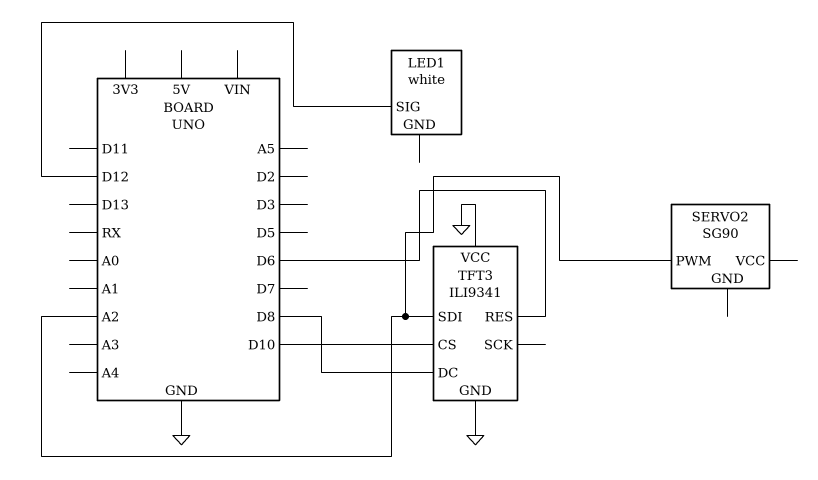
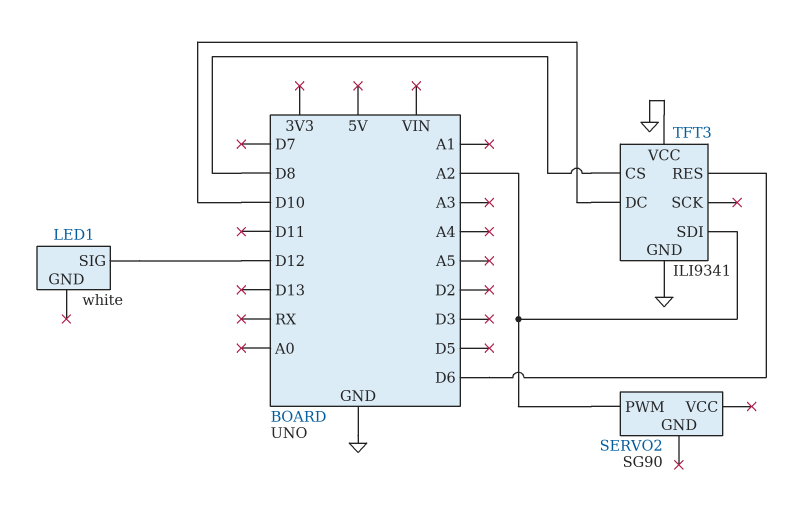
TFT3 pin CS: D10 -> D8
TFT3 pin DC: D8 -> D10

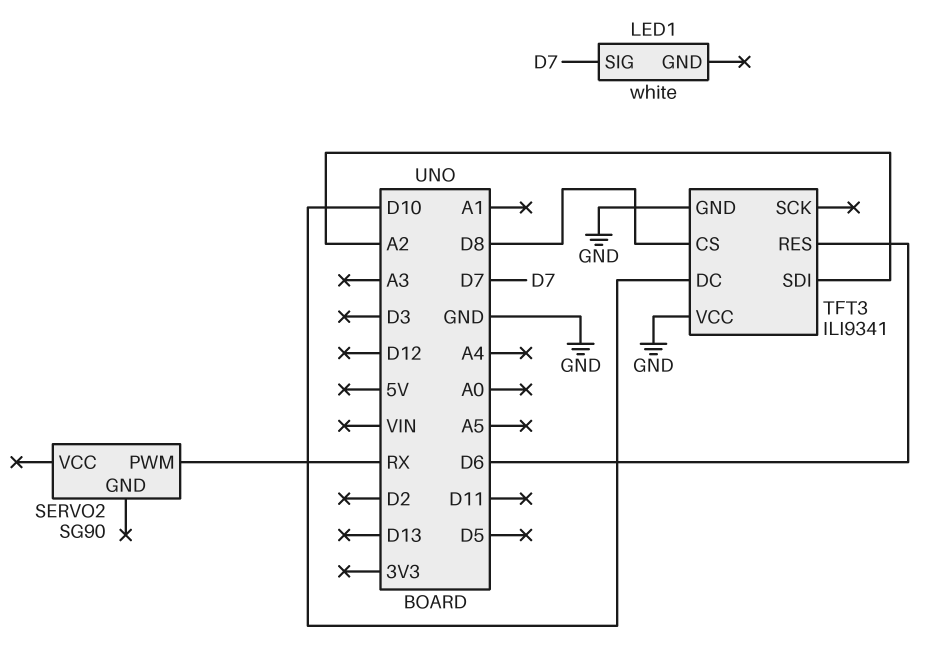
LED1 pin SIG: D12 -> D7
SERVO2 pin PWM: A2 -> RX

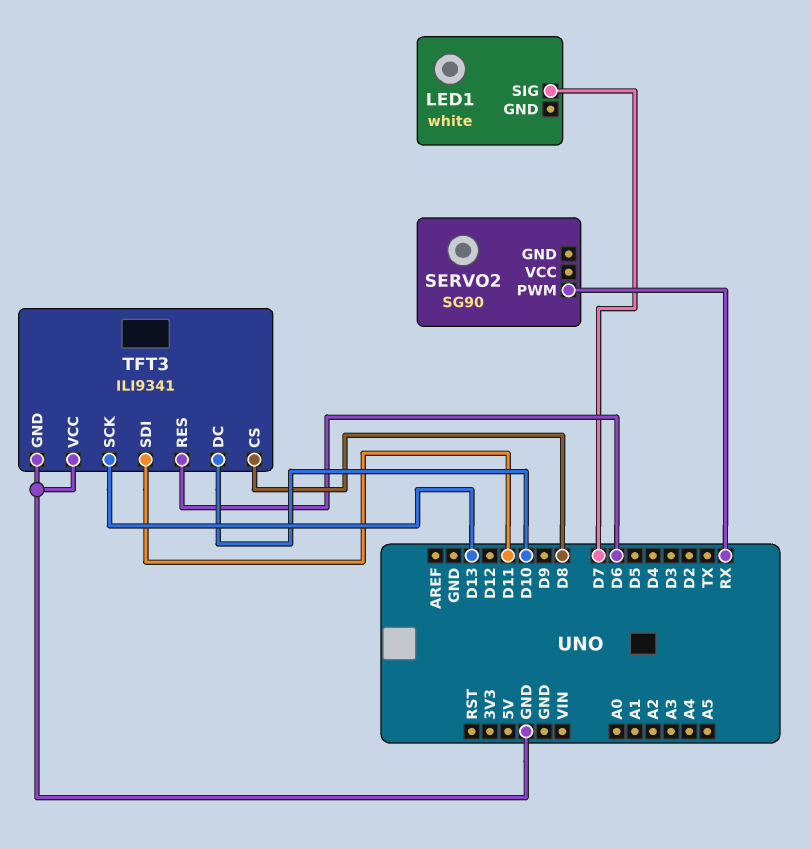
TFT3 pin SCK: none -> D13
TFT3 pin SDI: A2 -> D11

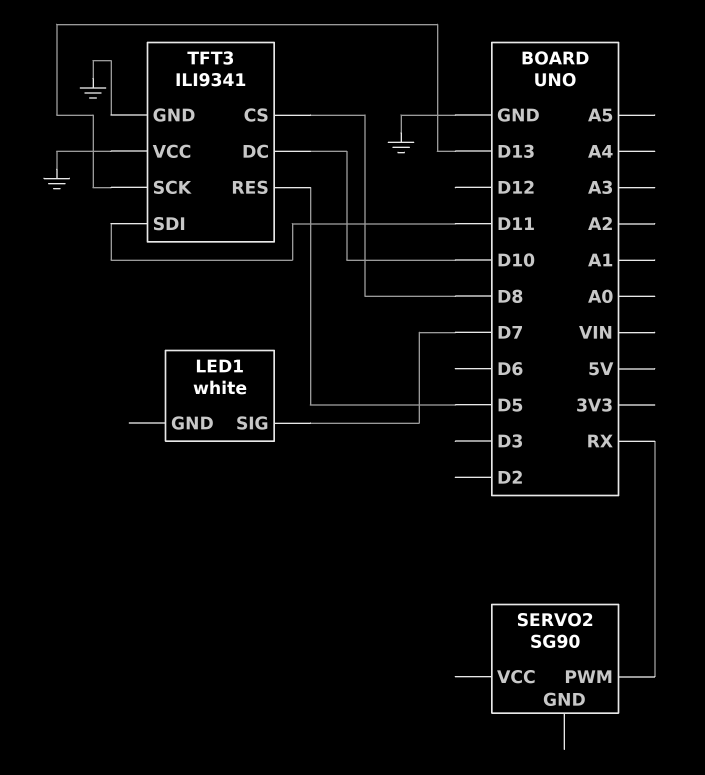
TFT3 pin RES: D6 -> D5

